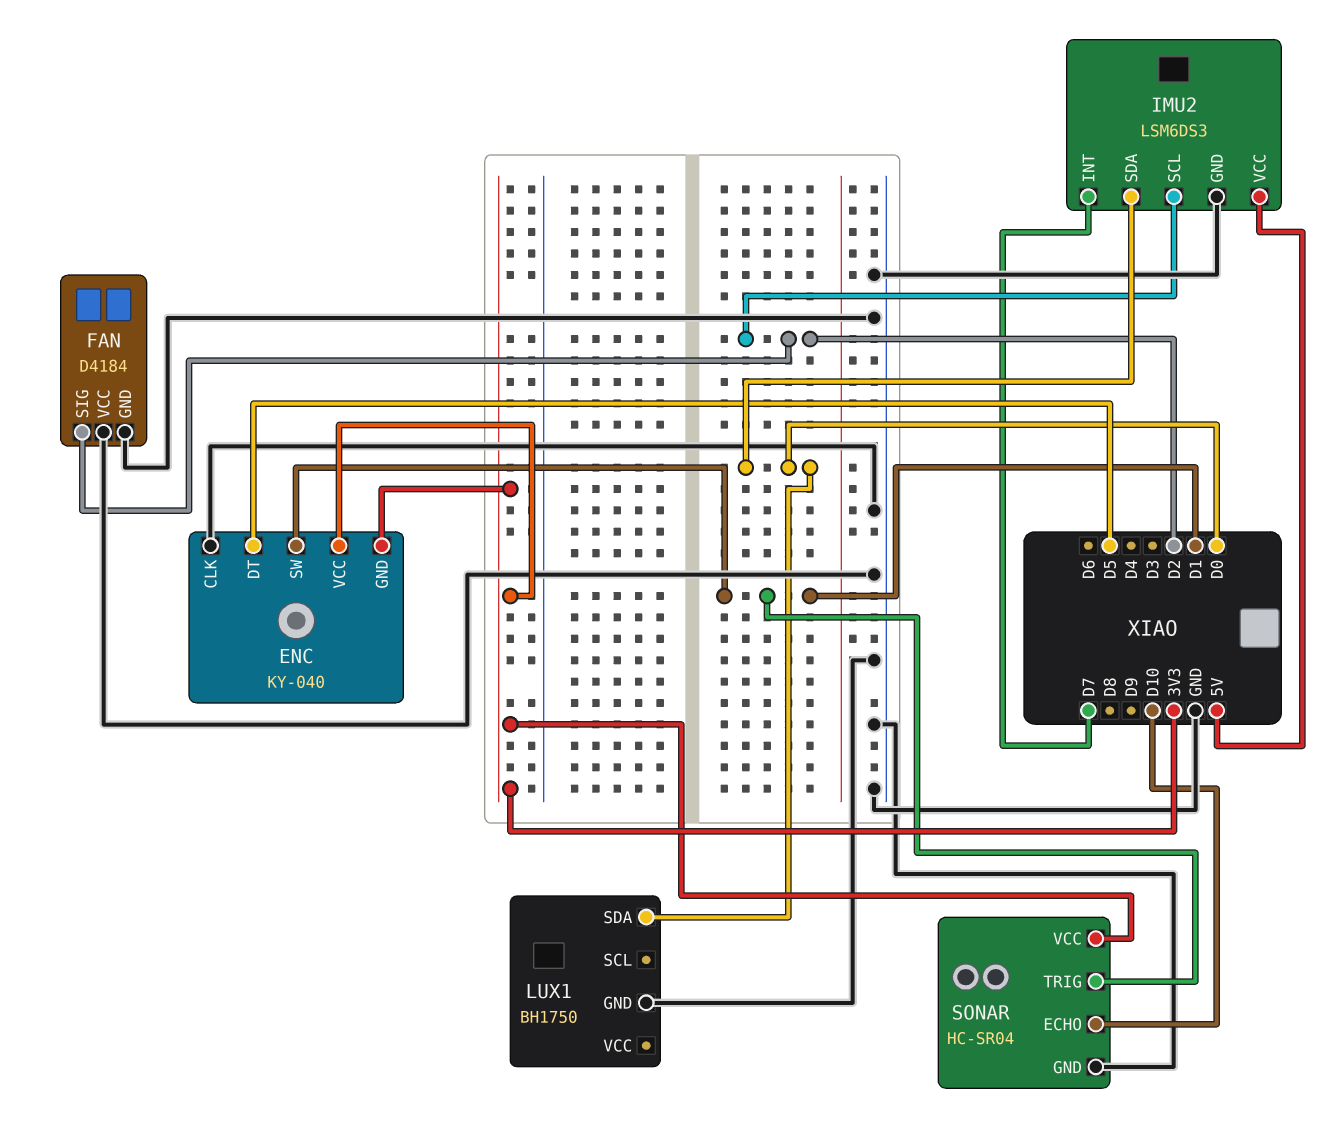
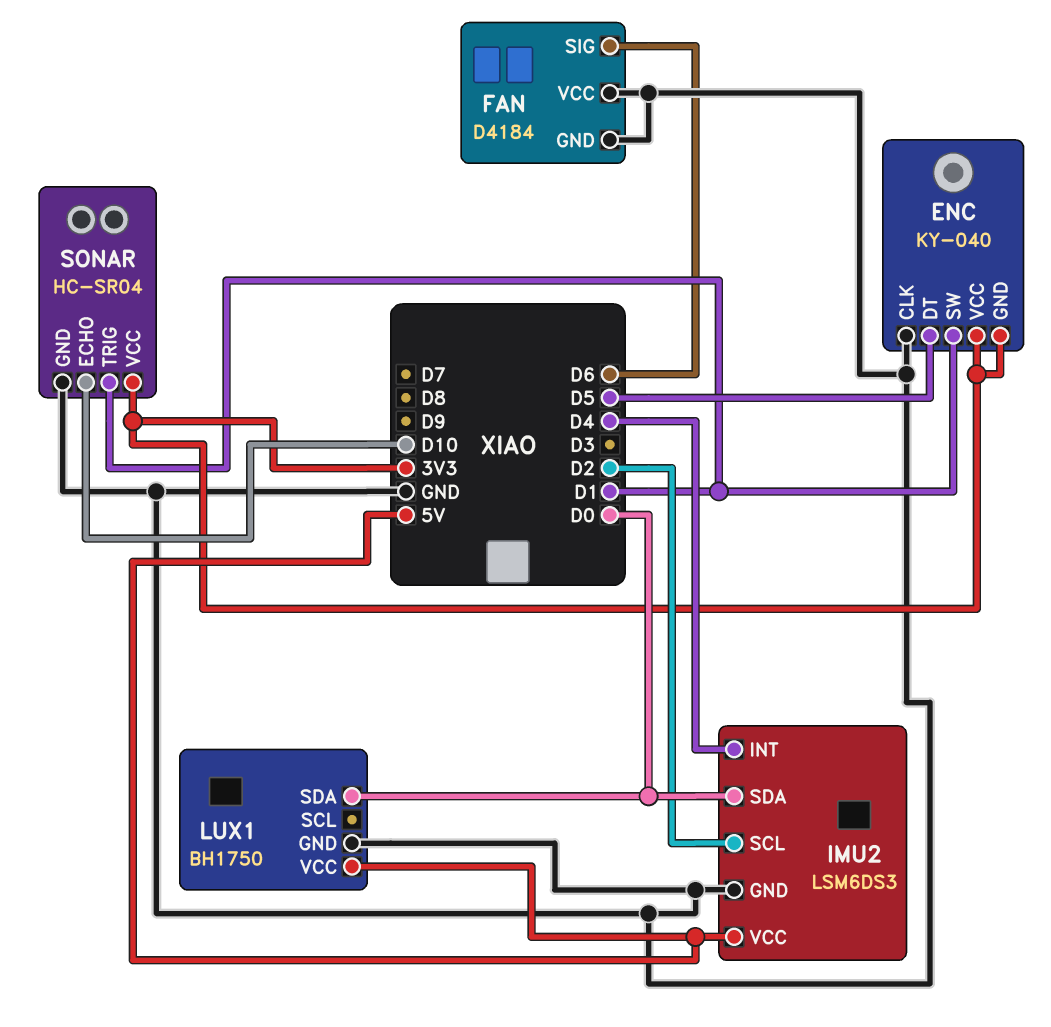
FAN pin SIG: D2 -> D6
IMU2 pin INT: D7 -> D4
LUX1 pin VCC: none -> 5V

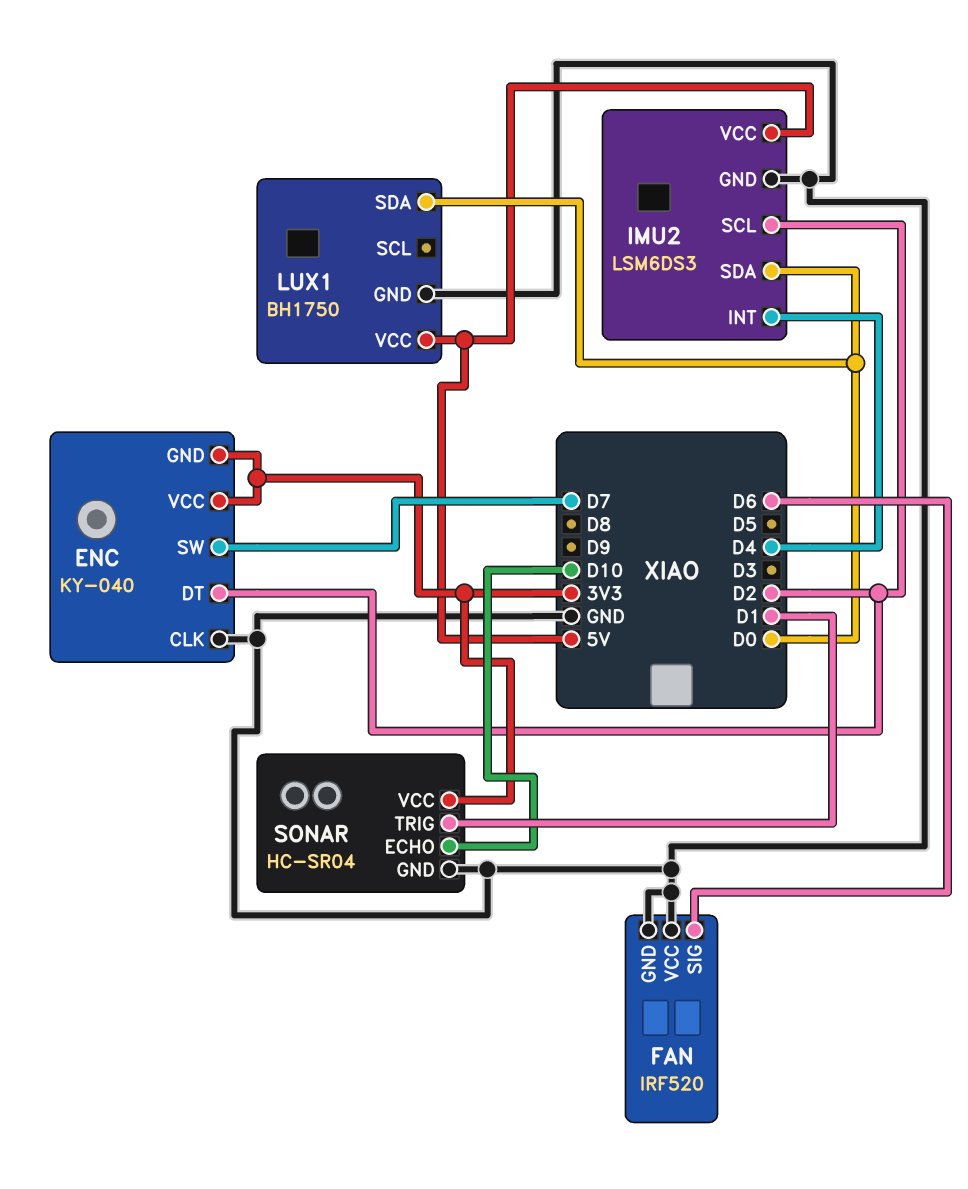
ENC pin DT: D5 -> D2
ENC pin SW: D1 -> D7
FAN: D4184 -> IRF520

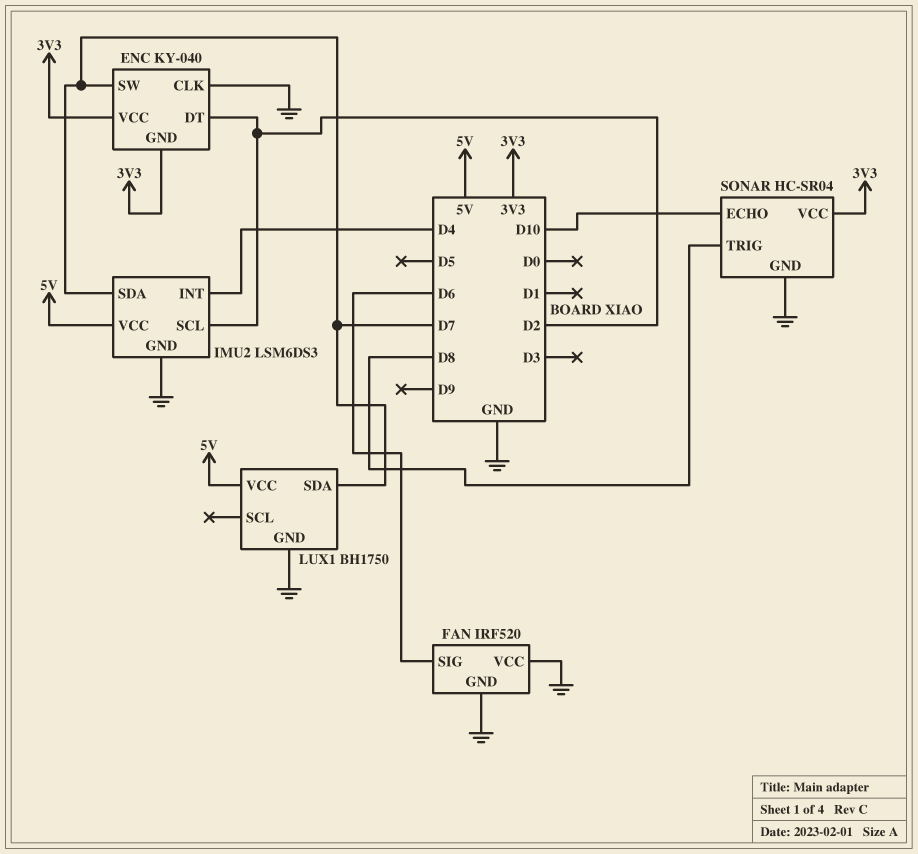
IMU2 pin SDA: D0 -> D7
LUX1 pin SDA: D0 -> D7
SONAR pin TRIG: D1 -> D8

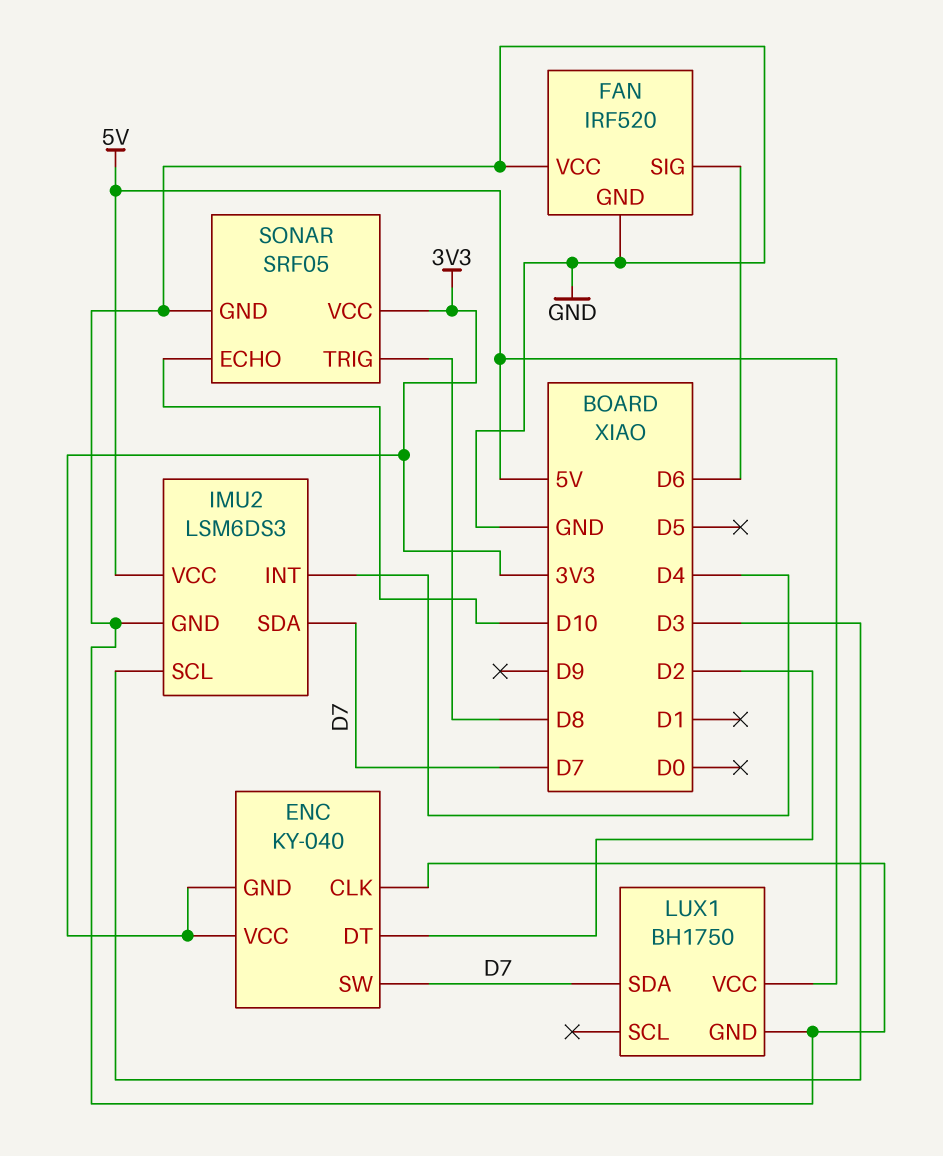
IMU2 pin SCL: D2 -> D3
SONAR: HC-SR04 -> SRF05

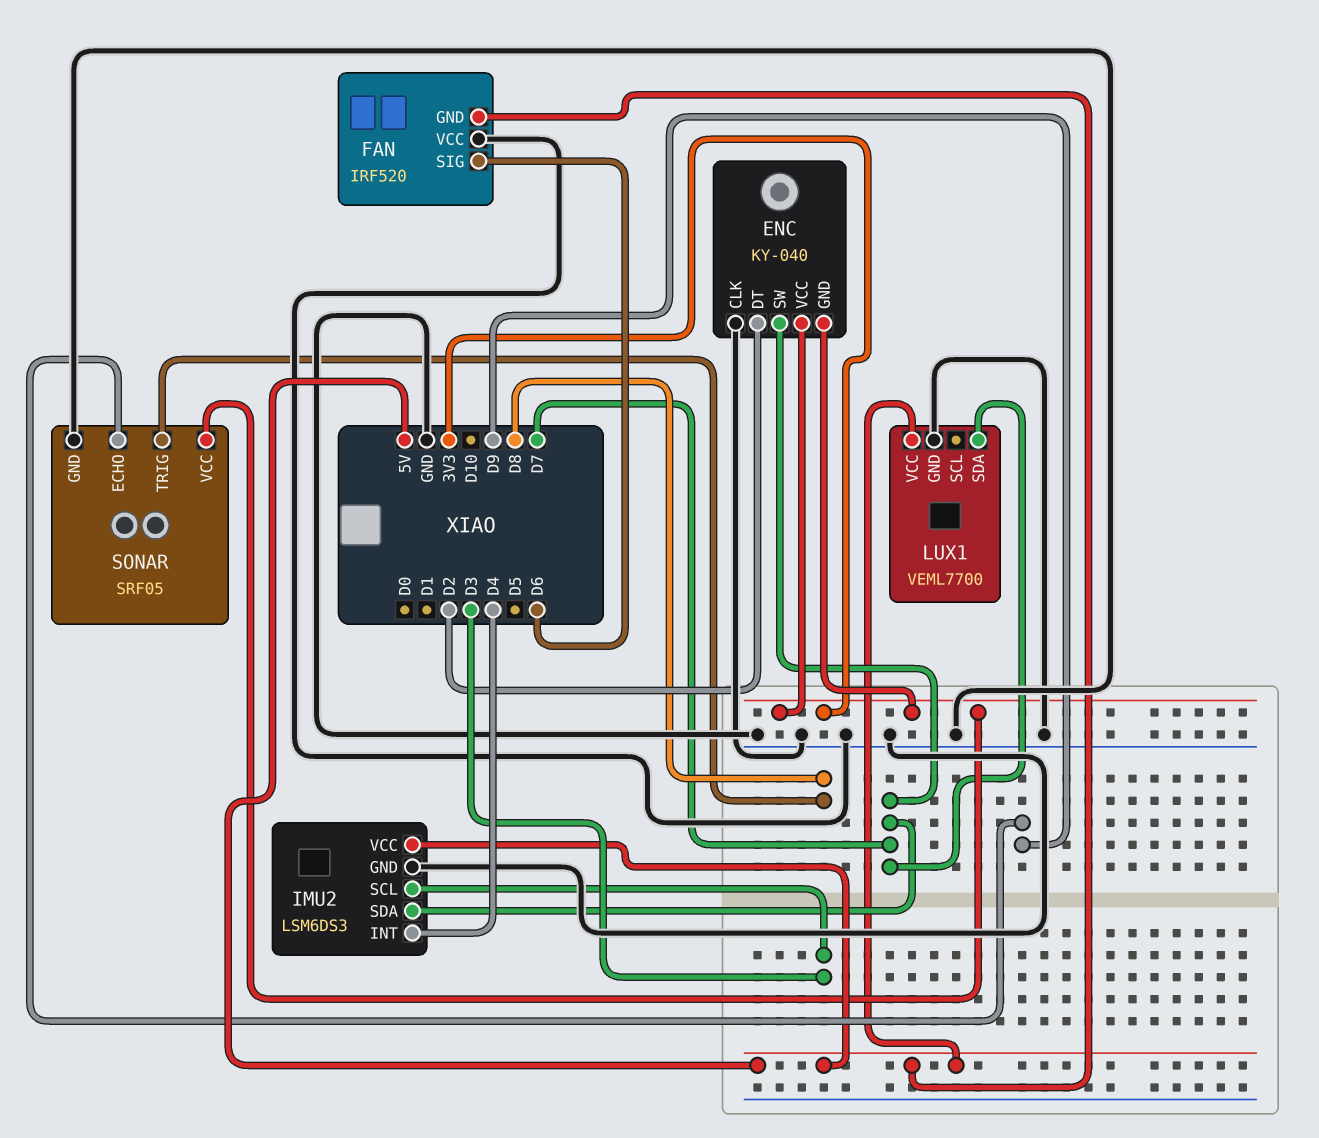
FAN pin GND: GND -> 5V
LUX1: BH1750 -> VEML7700
SONAR pin ECHO: D10 -> D9

